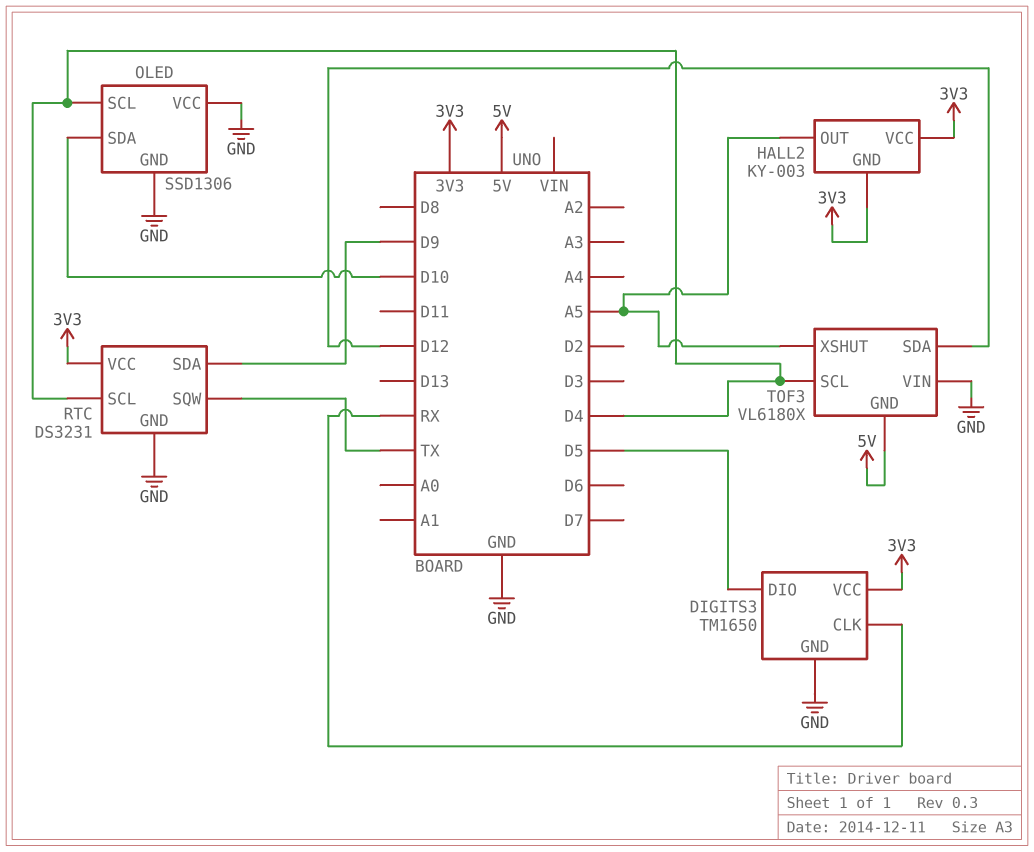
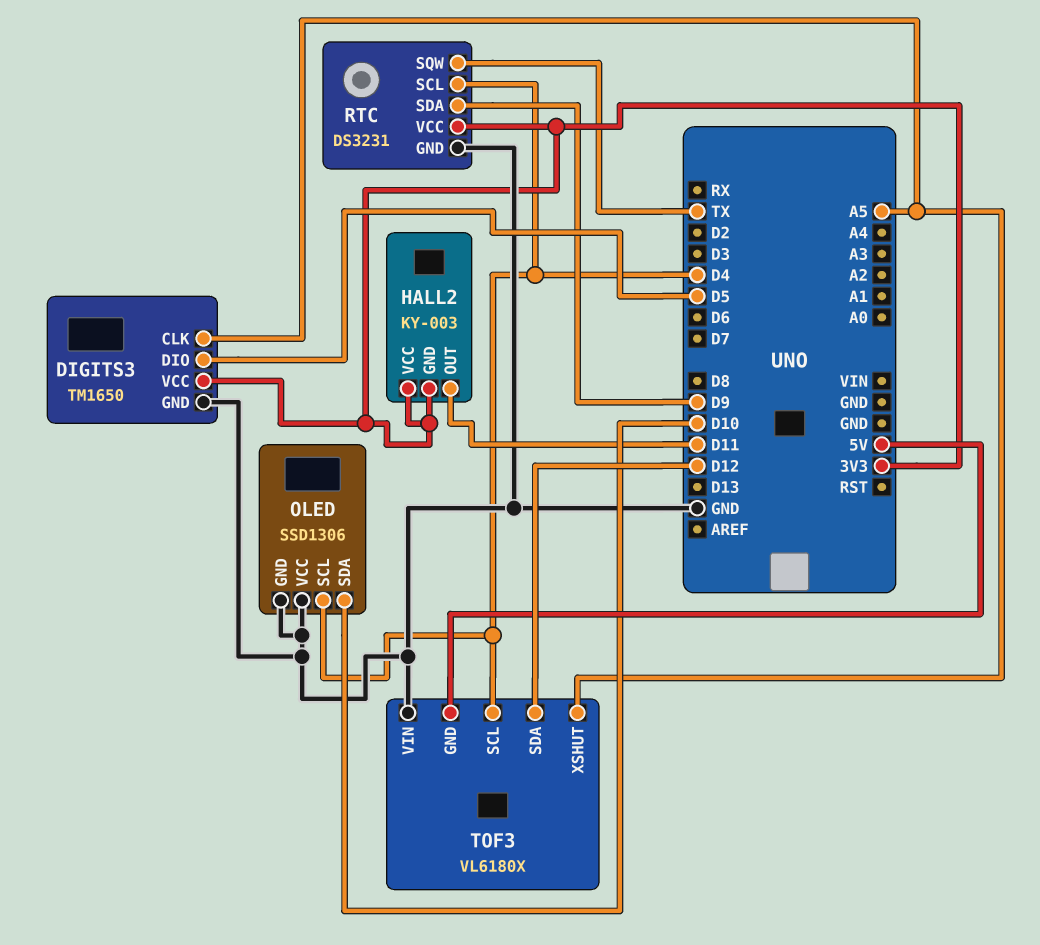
DIGITS3 pin CLK: RX -> A5
HALL2 pin OUT: A5 -> D11

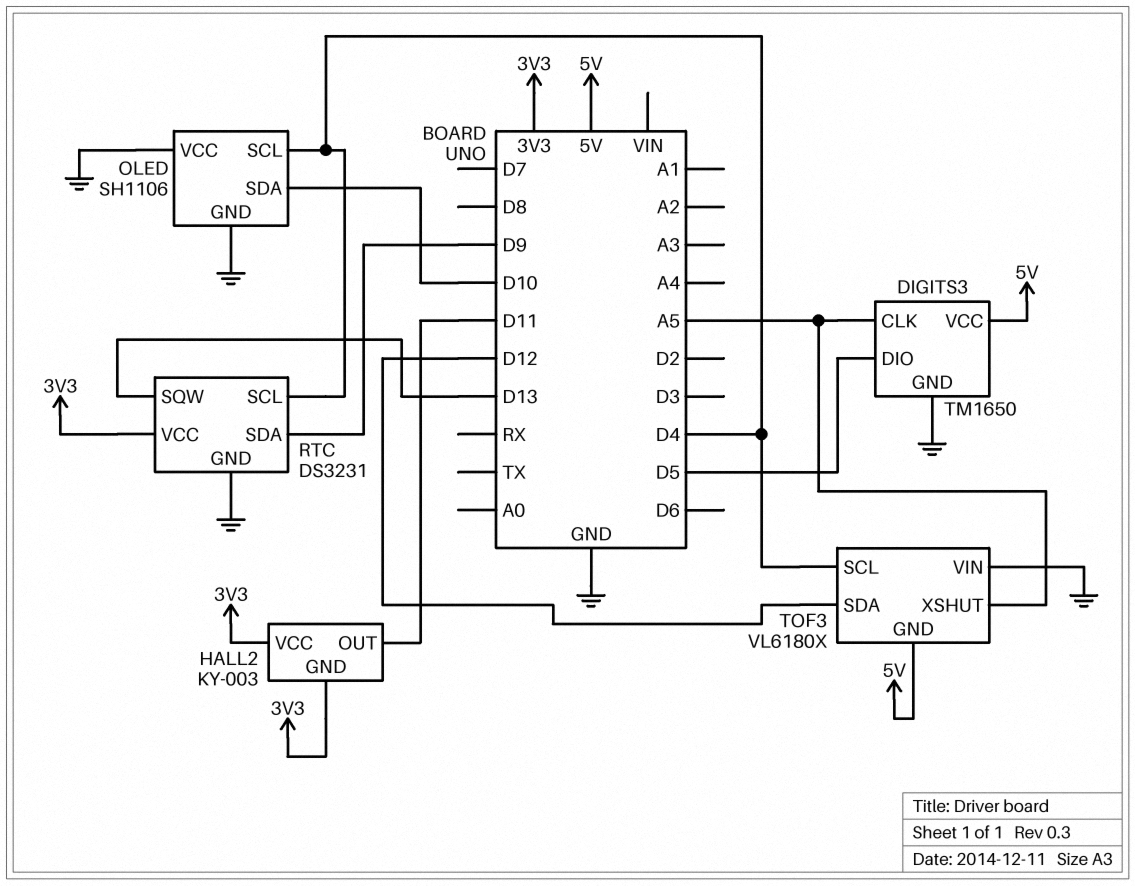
DIGITS3 pin VCC: 3V3 -> 5V
OLED: SSD1306 -> SH1106
RTC pin SQW: TX -> D13

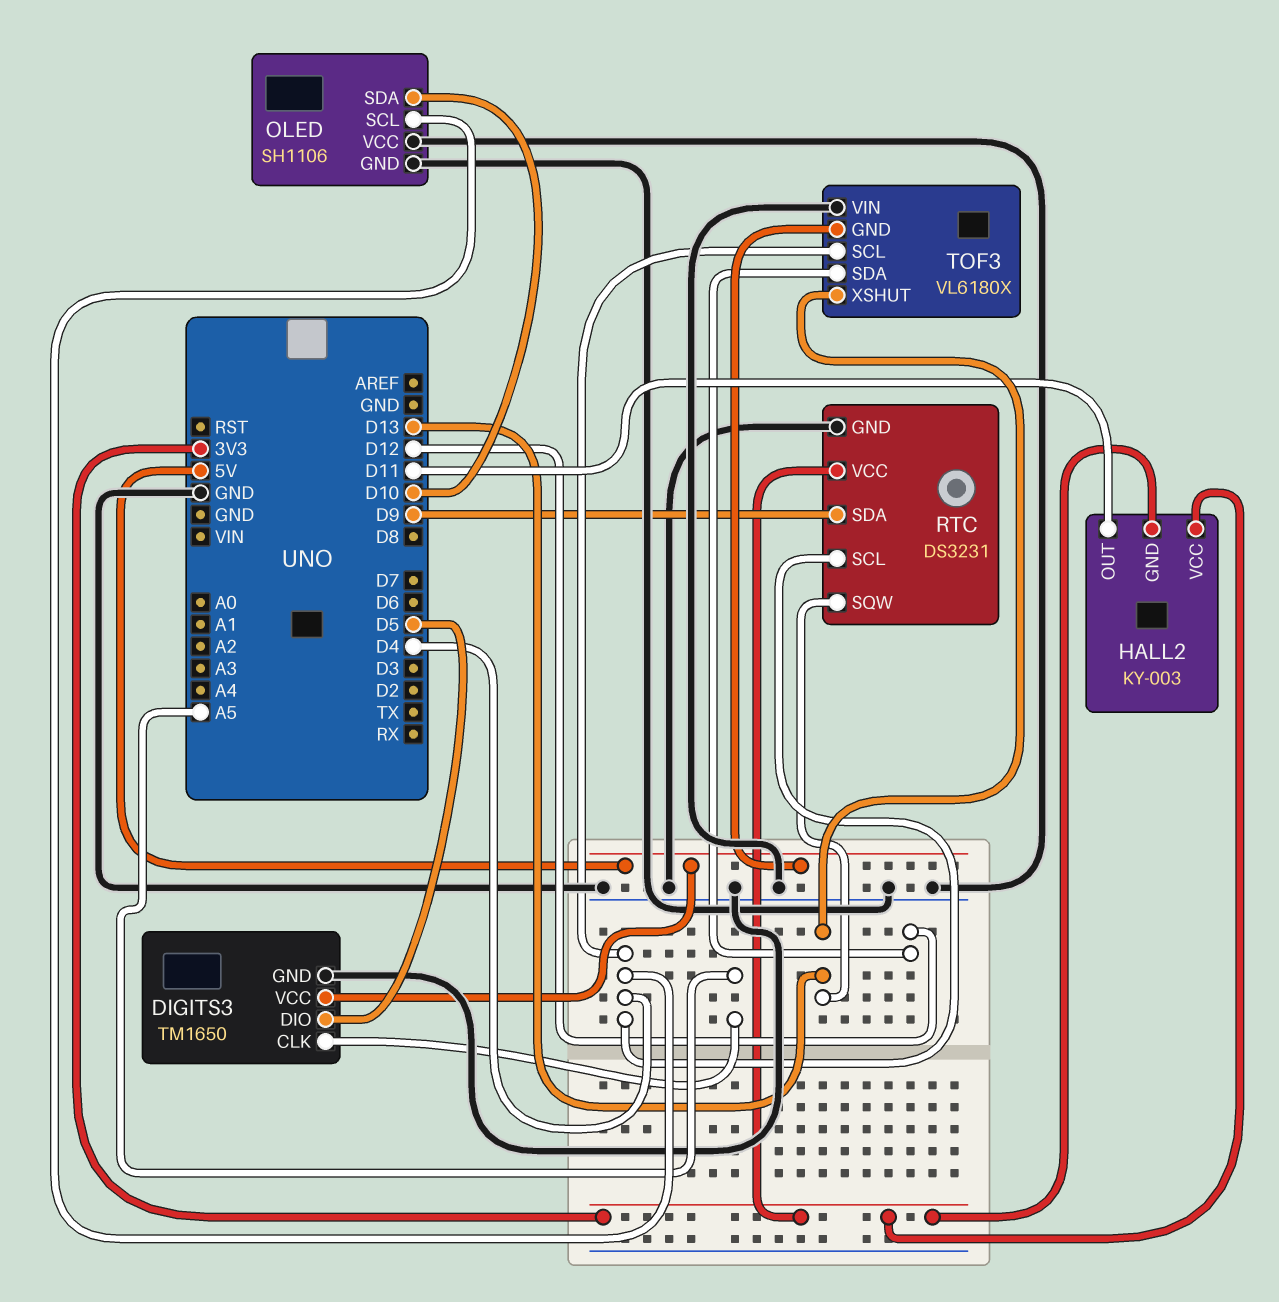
TOF3 pin XSHUT: A5 -> D13

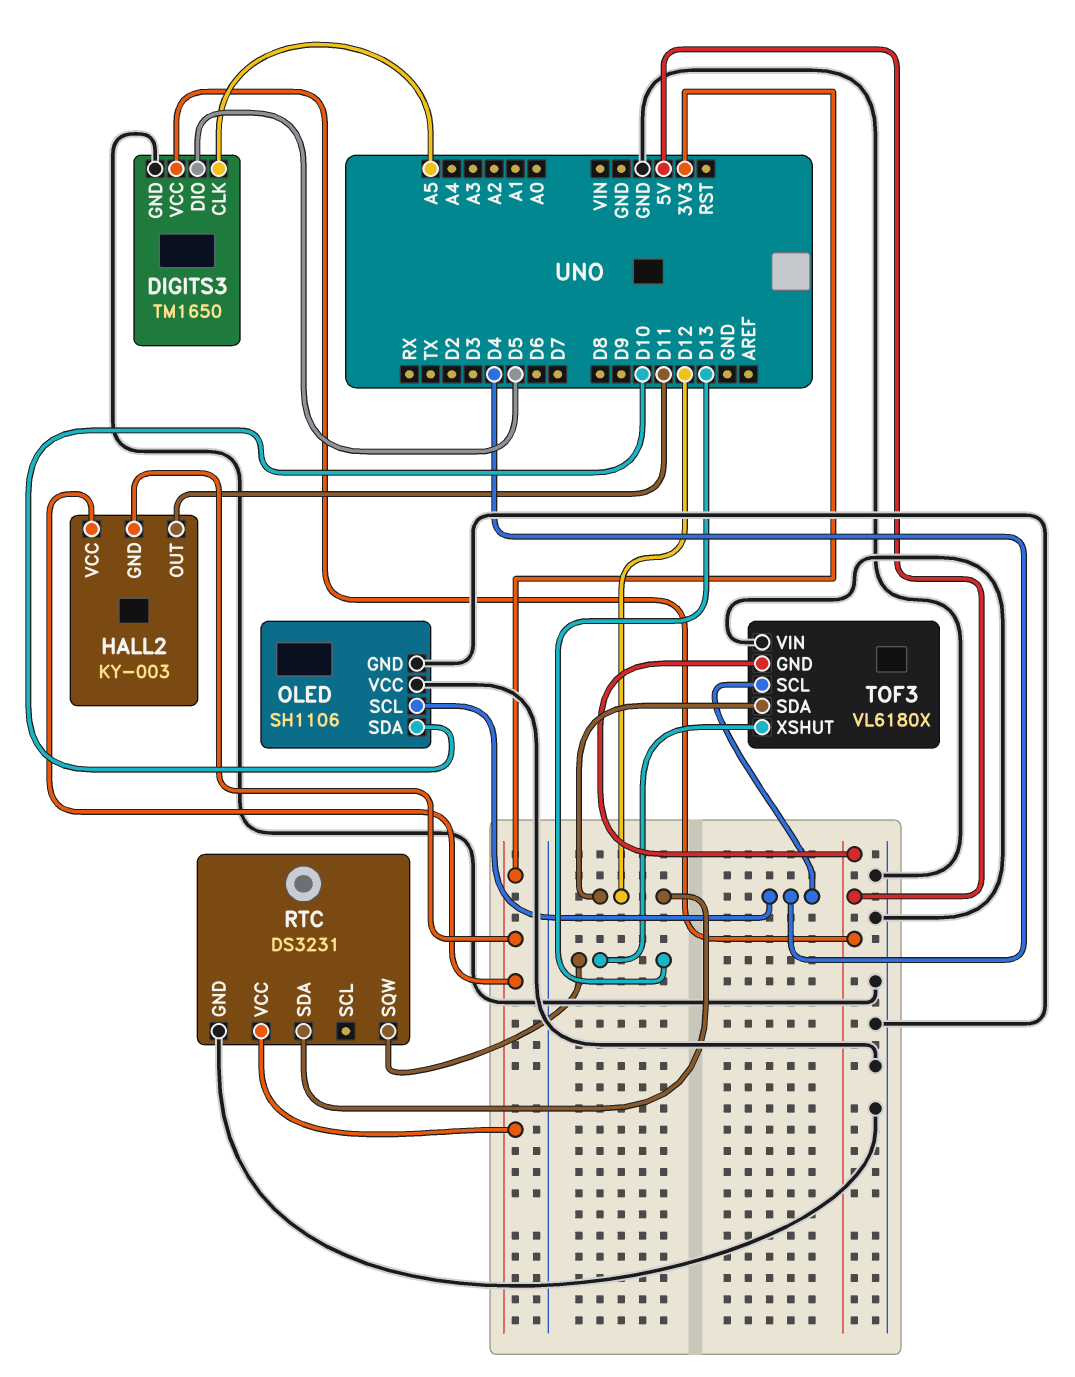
RTC pin SCL: D4 -> none
RTC pin SDA: D9 -> D12

